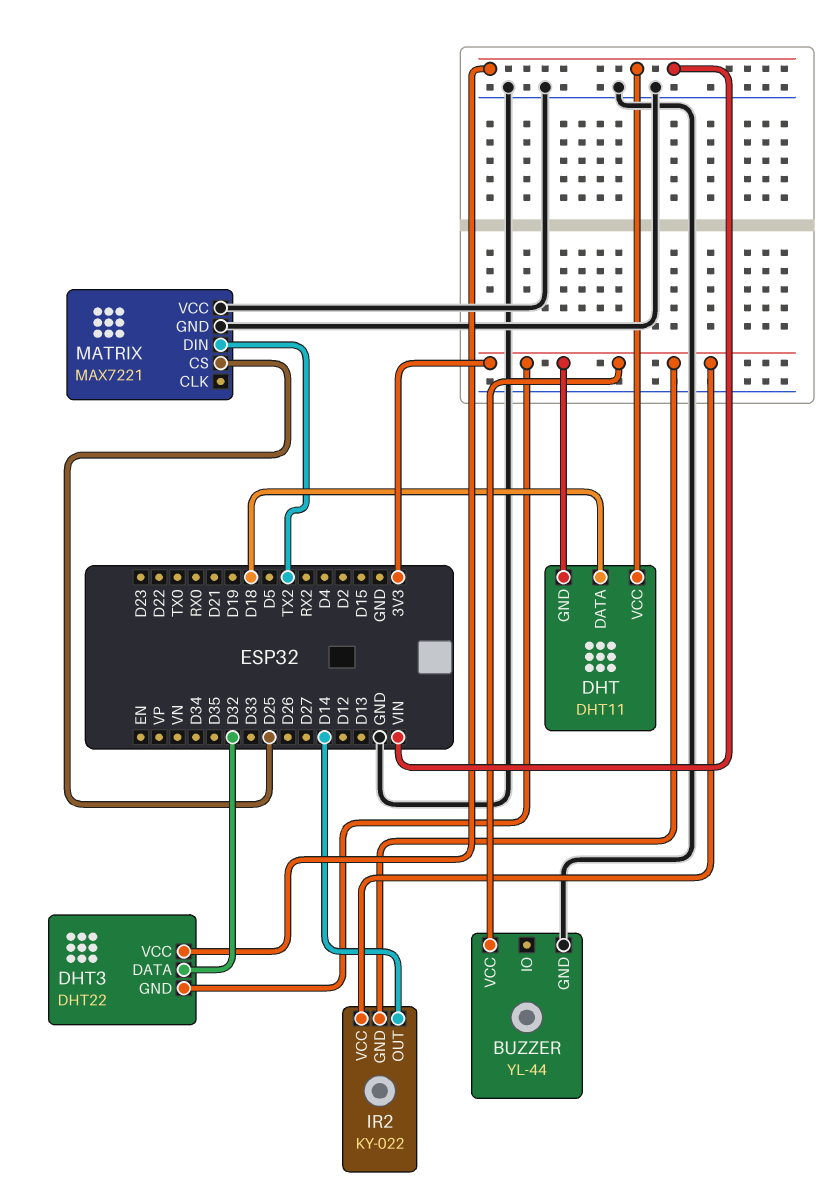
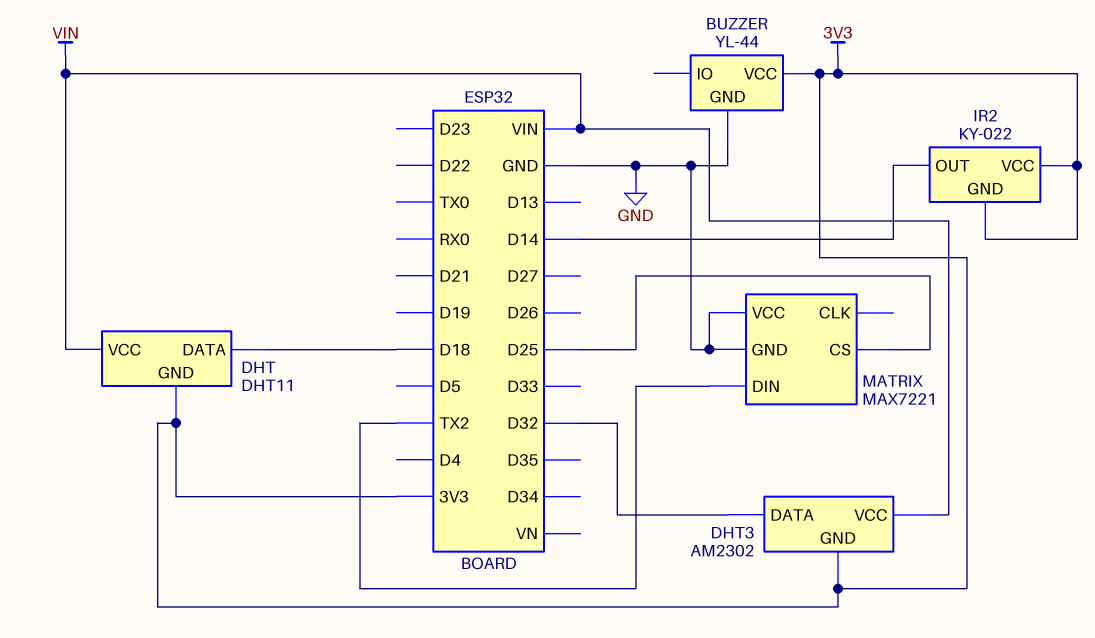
DHT3: DHT22 -> AM2302

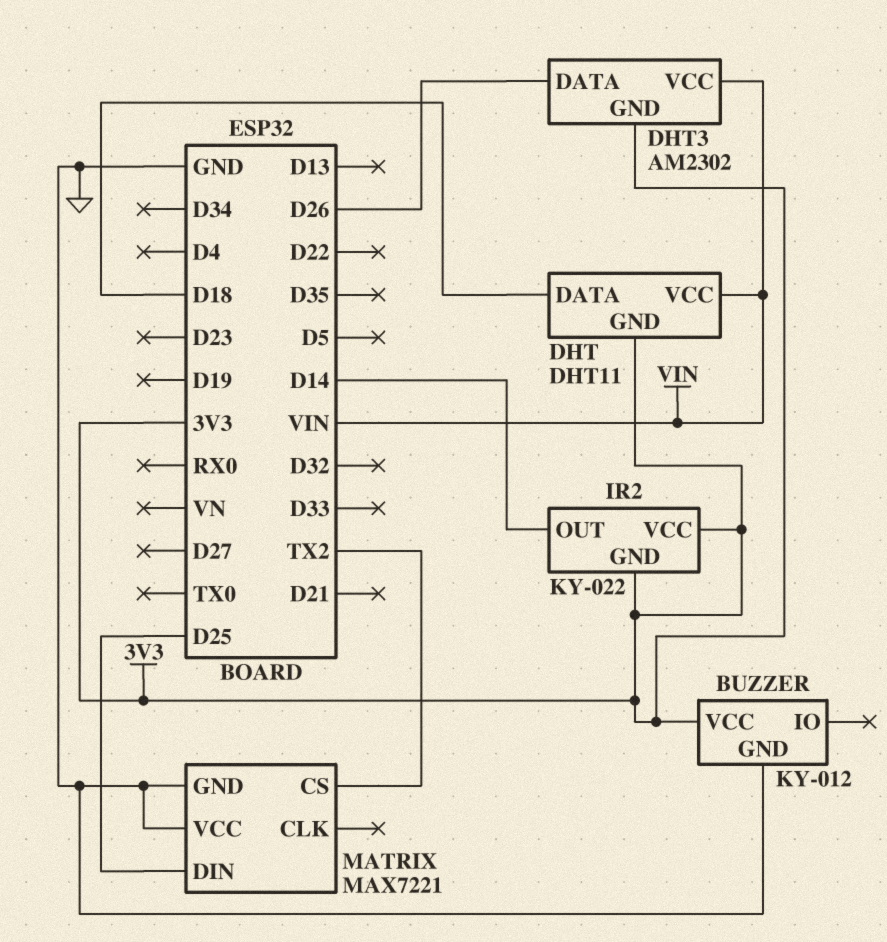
BUZZER: YL-44 -> KY-012
DHT3 pin DATA: D32 -> D26
MATRIX pin CS: D25 -> TX2
MATRIX pin DIN: TX2 -> D25

